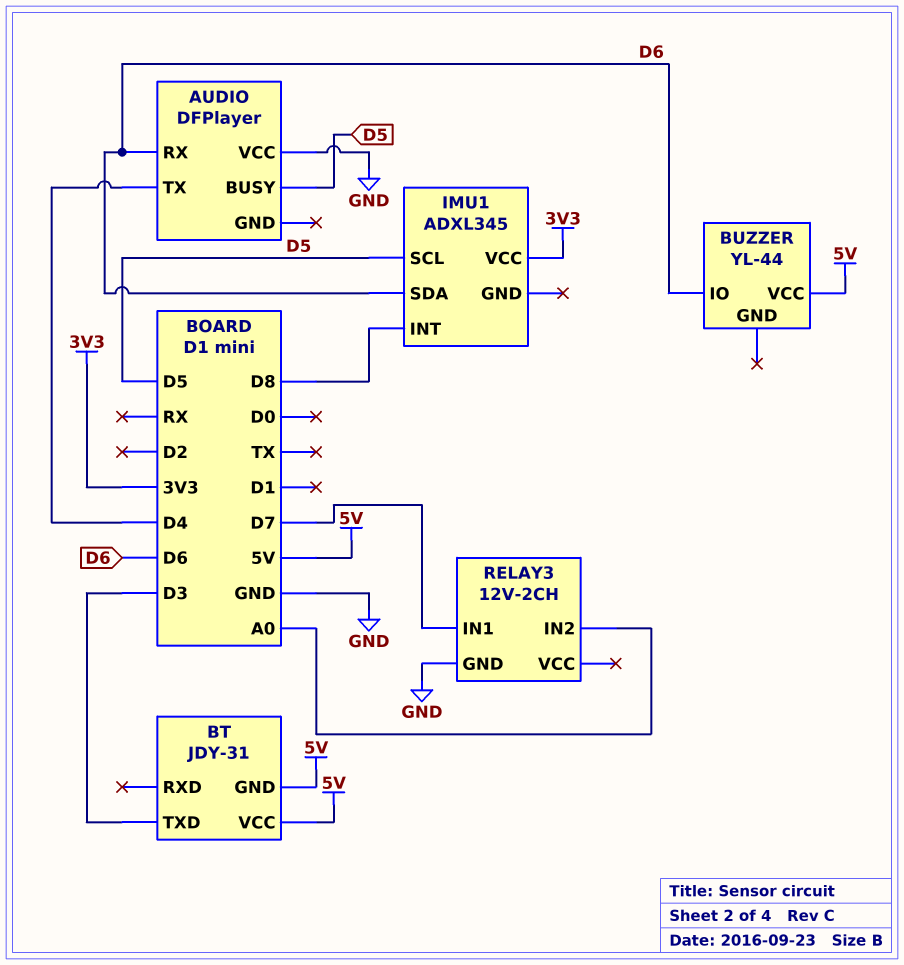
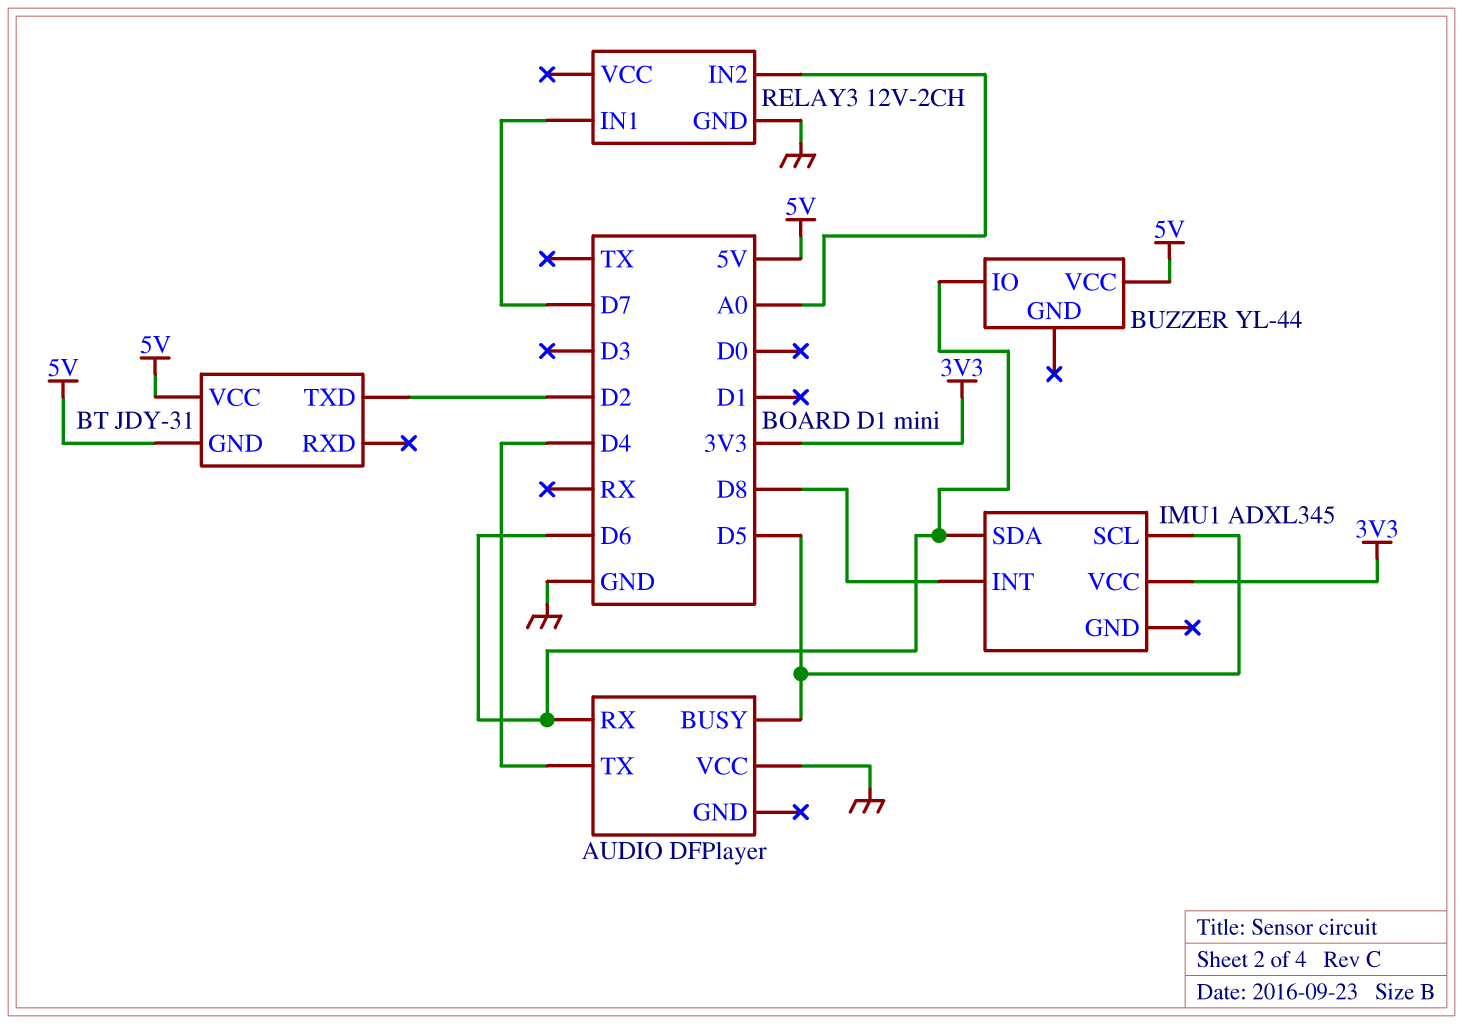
BT pin TXD: D3 -> D2

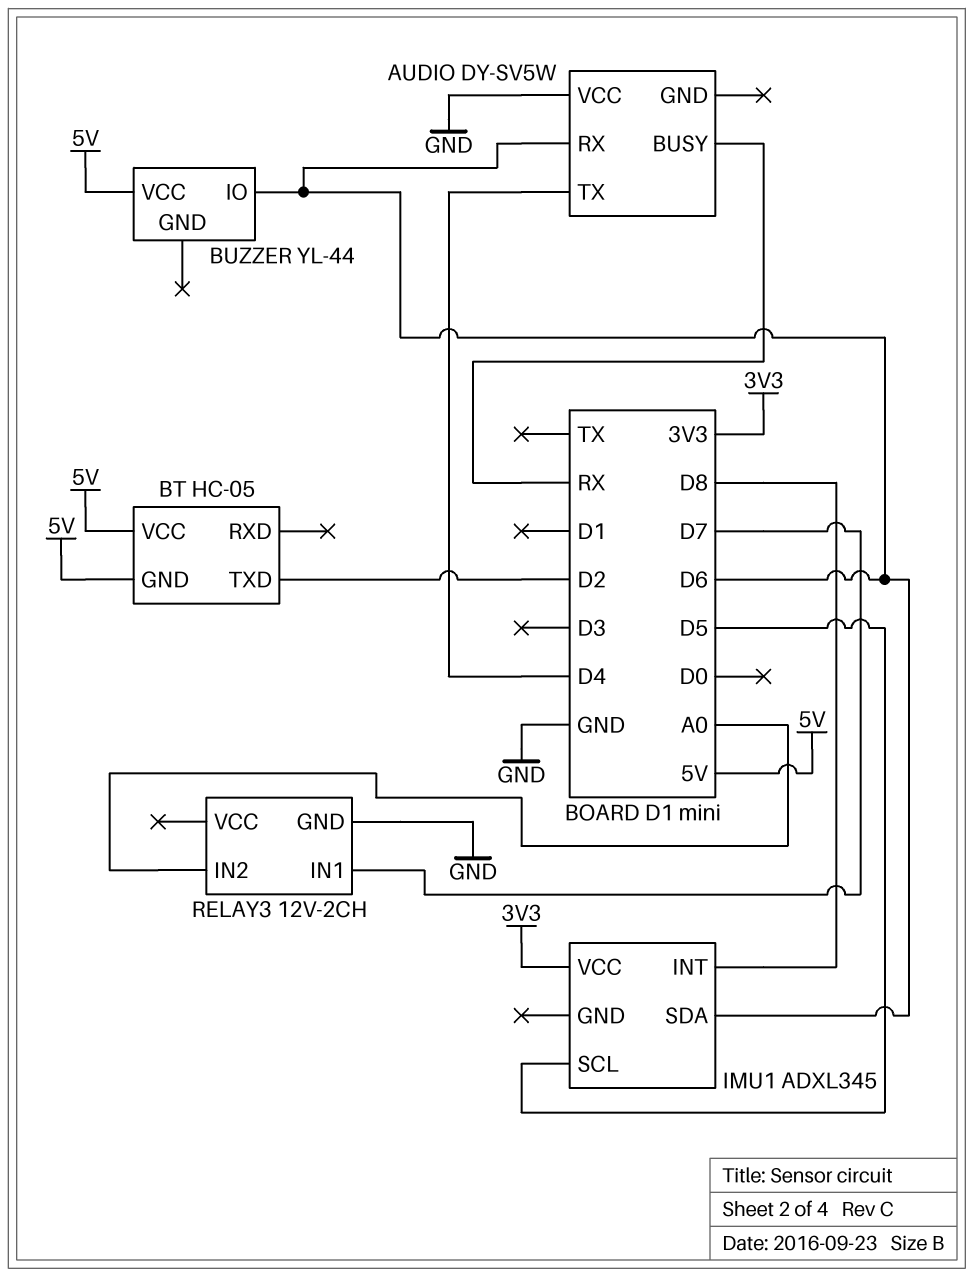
AUDIO: DFPlayer -> DY-SV5W
AUDIO pin BUSY: D5 -> RX
BT: JDY-31 -> HC-05

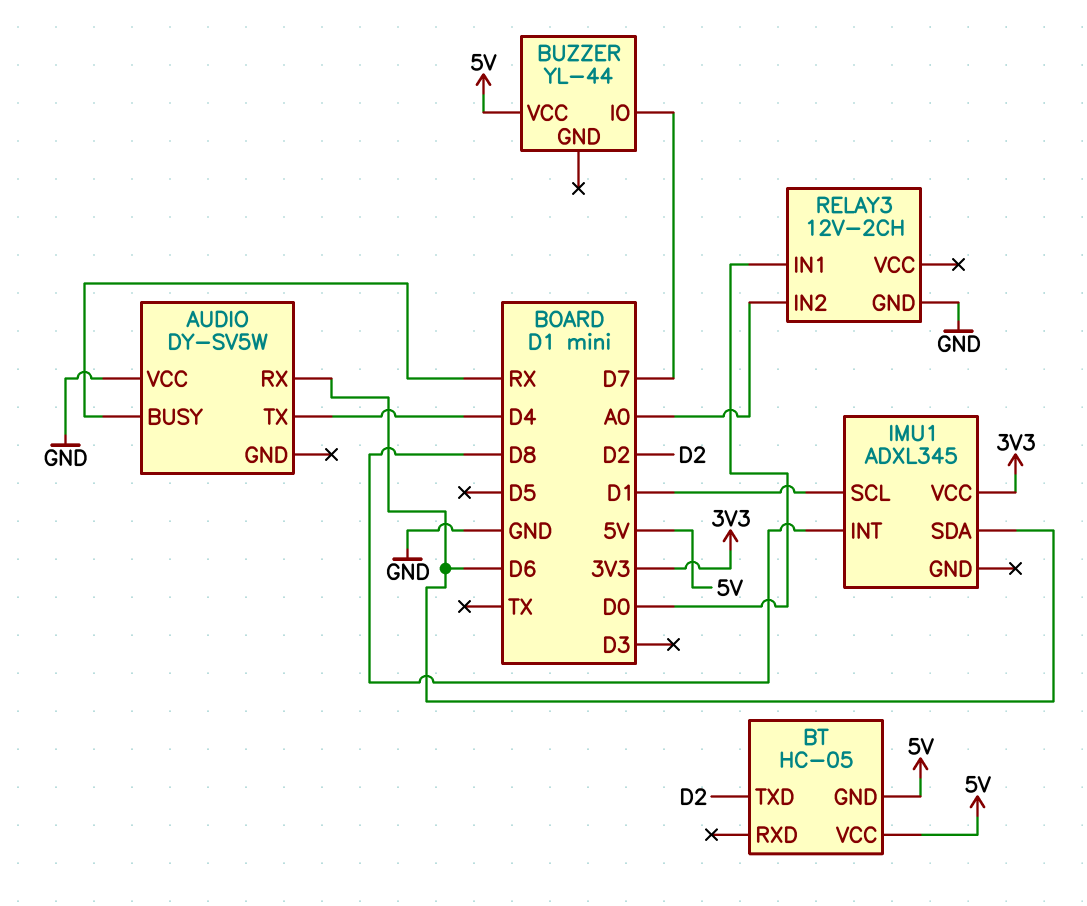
BUZZER pin IO: D6 -> D7
IMU1 pin SCL: D5 -> D1
RELAY3 pin IN1: D7 -> D0

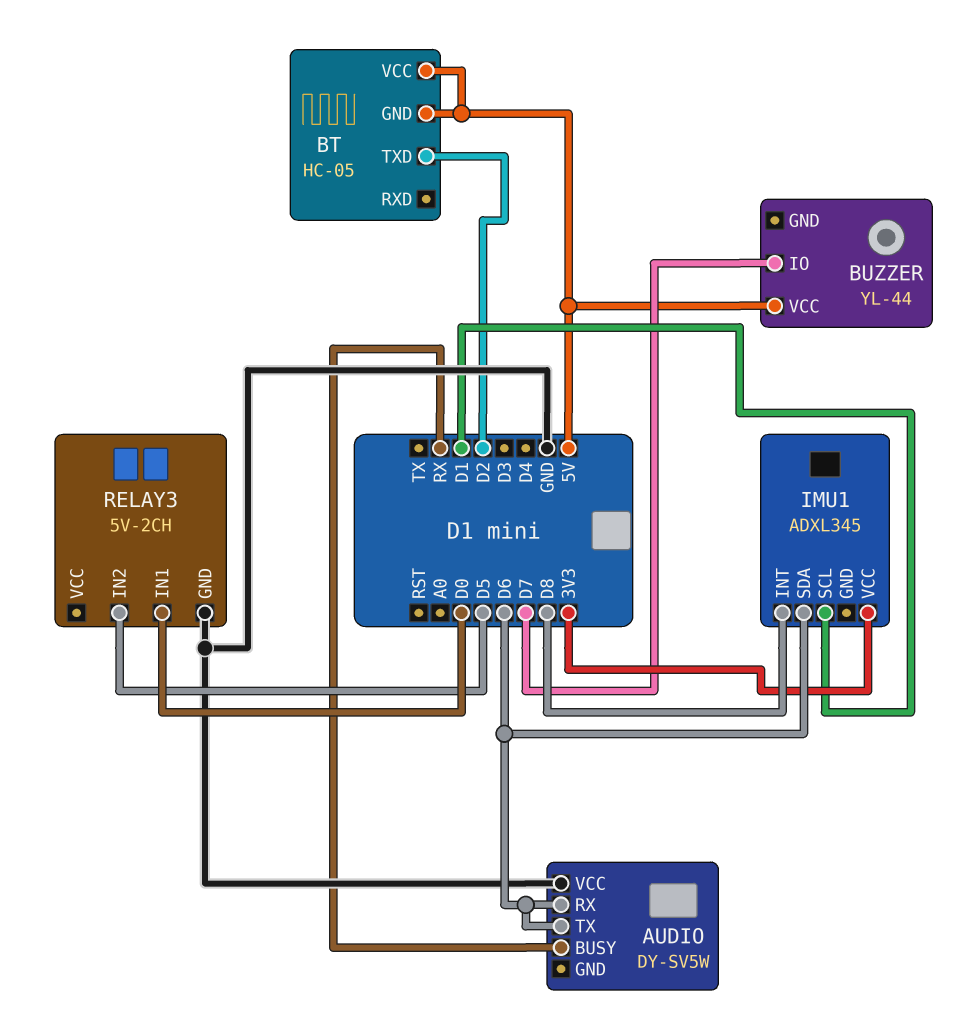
AUDIO pin TX: D4 -> D6
RELAY3: 12V-2CH -> 5V-2CH
RELAY3 pin IN2: A0 -> D5

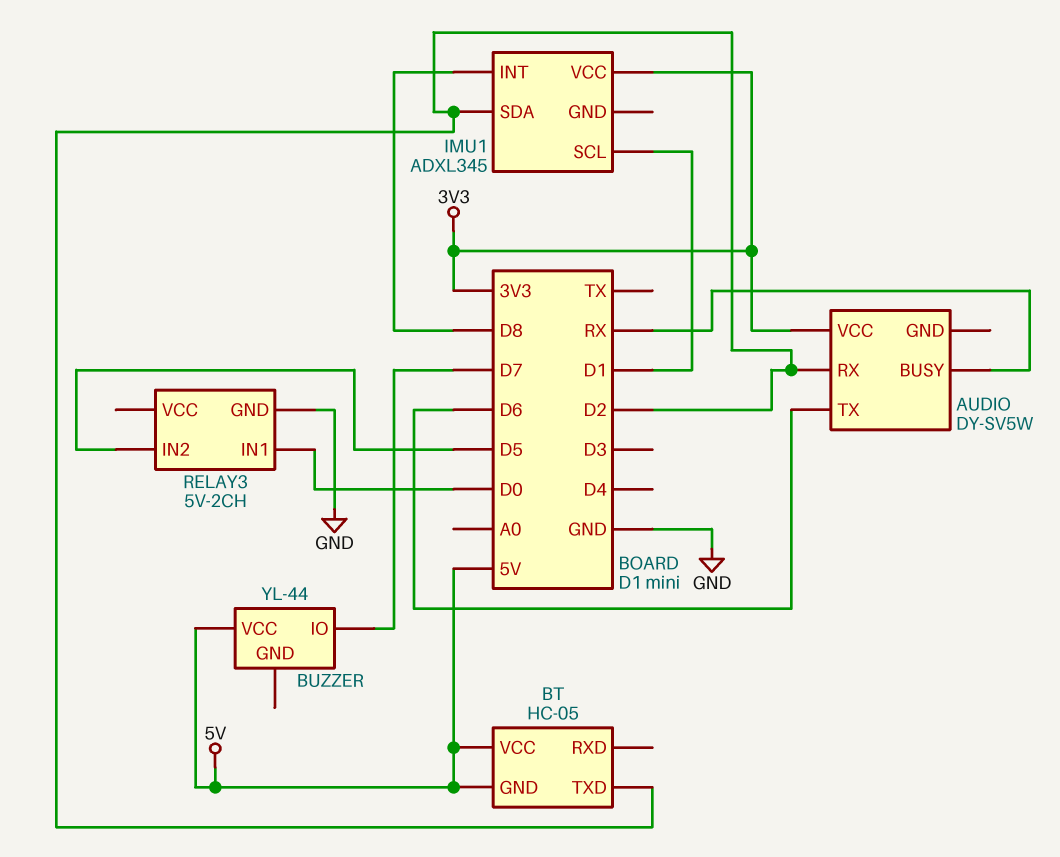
AUDIO pin RX: D6 -> D2
AUDIO pin VCC: GND -> 3V3
IMU1 pin SDA: D6 -> D2

